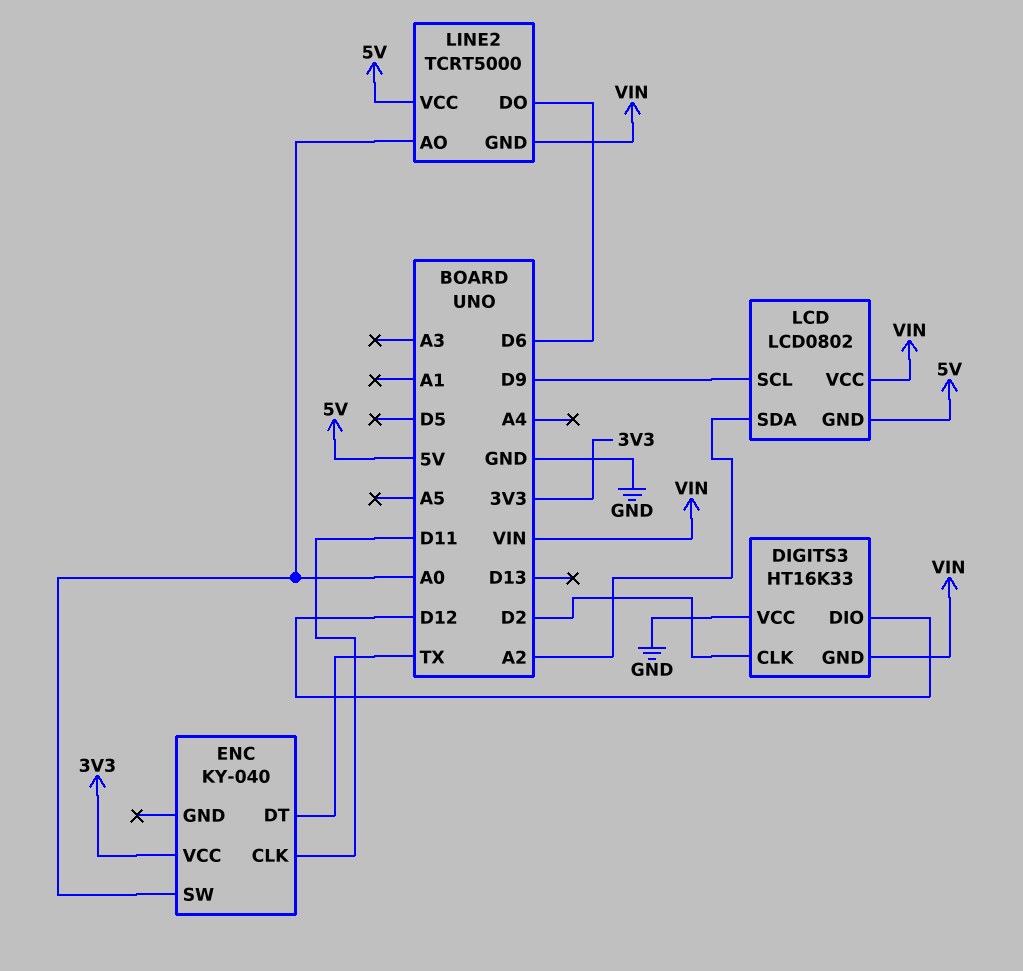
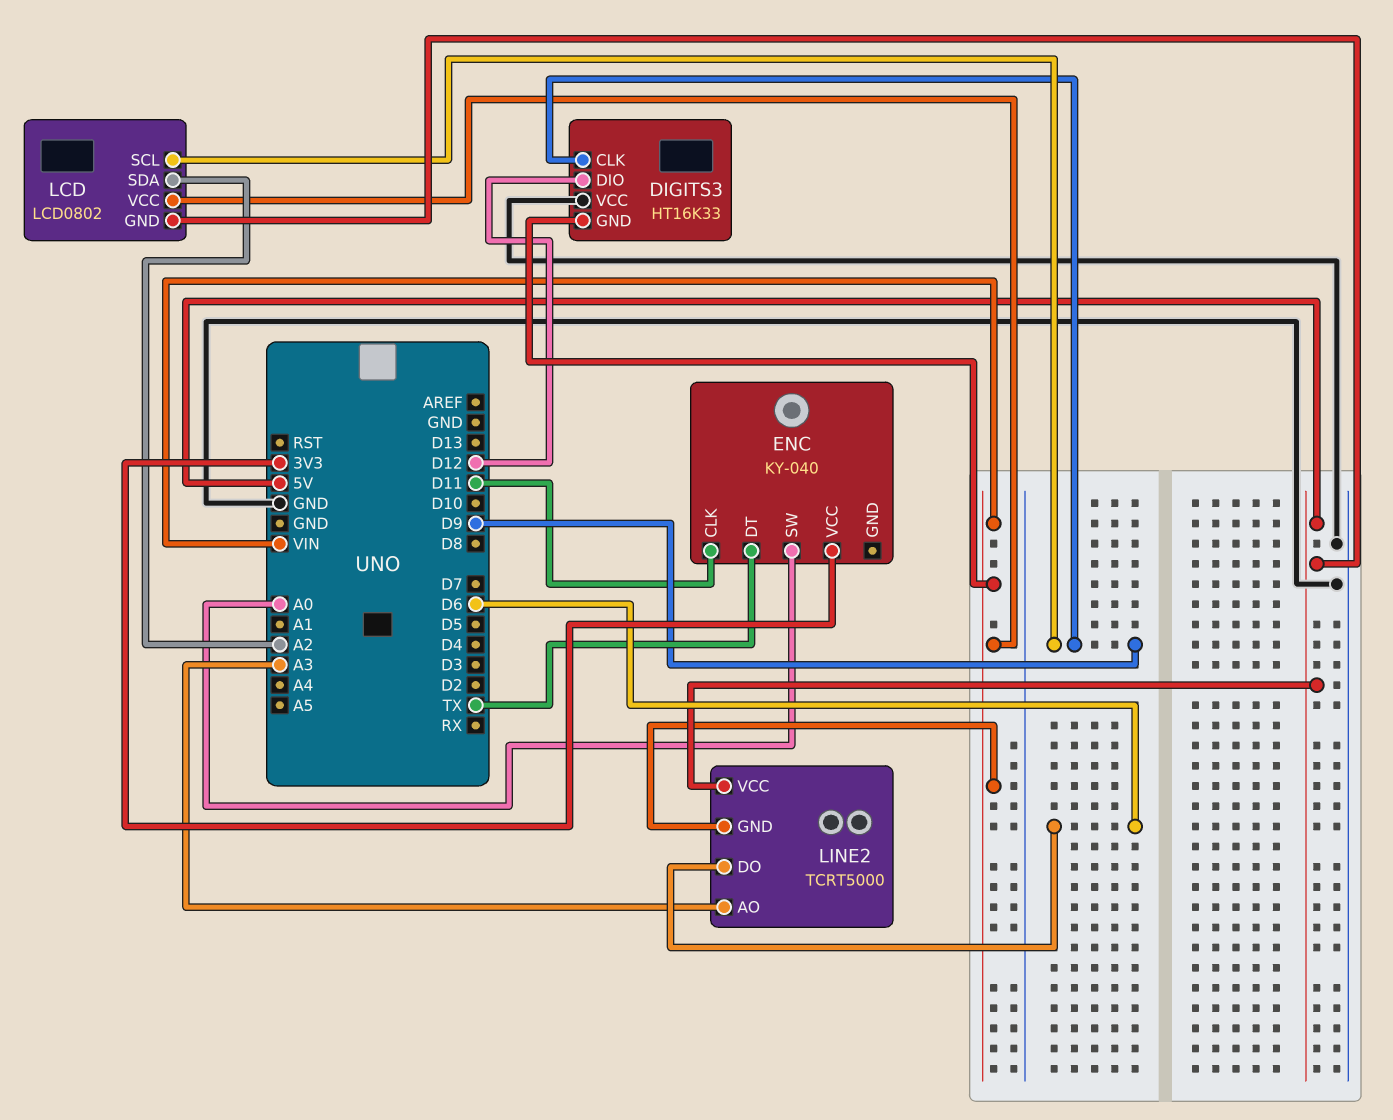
DIGITS3 pin CLK: D2 -> D9
LINE2 pin AO: A0 -> A3

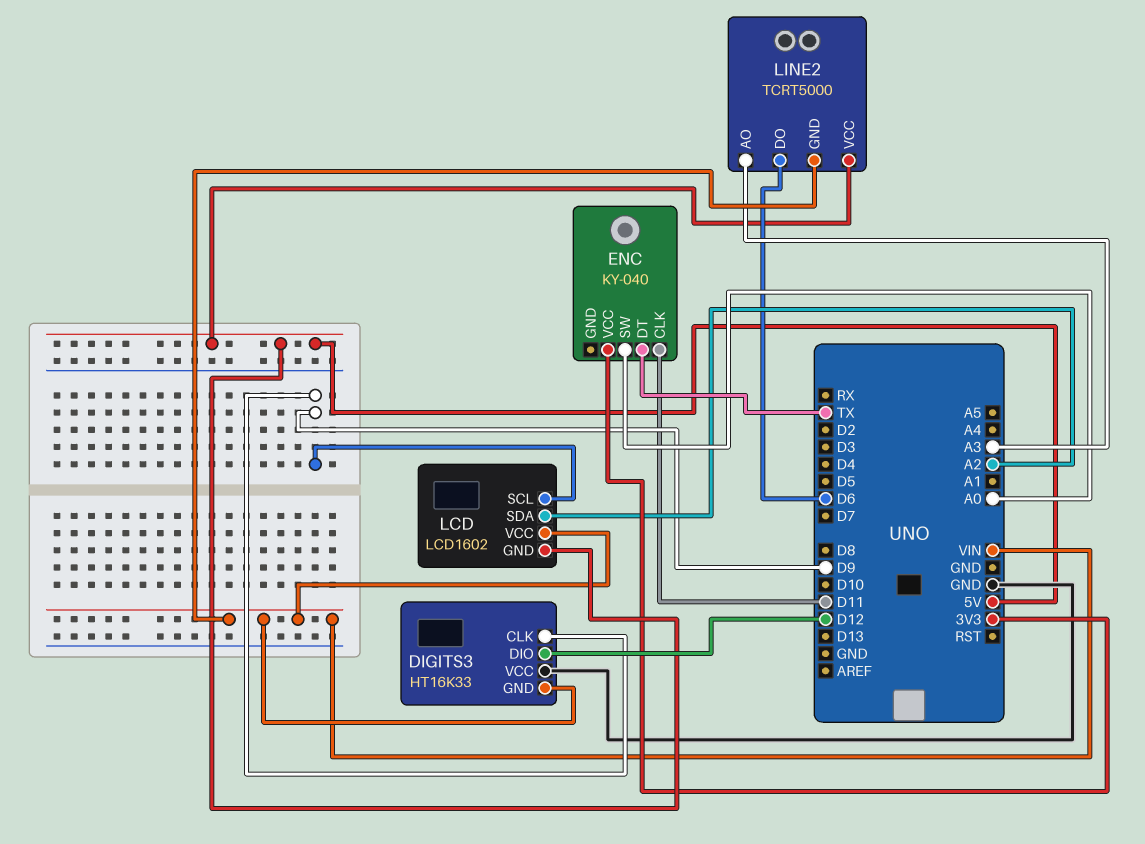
LCD: LCD0802 -> LCD1602

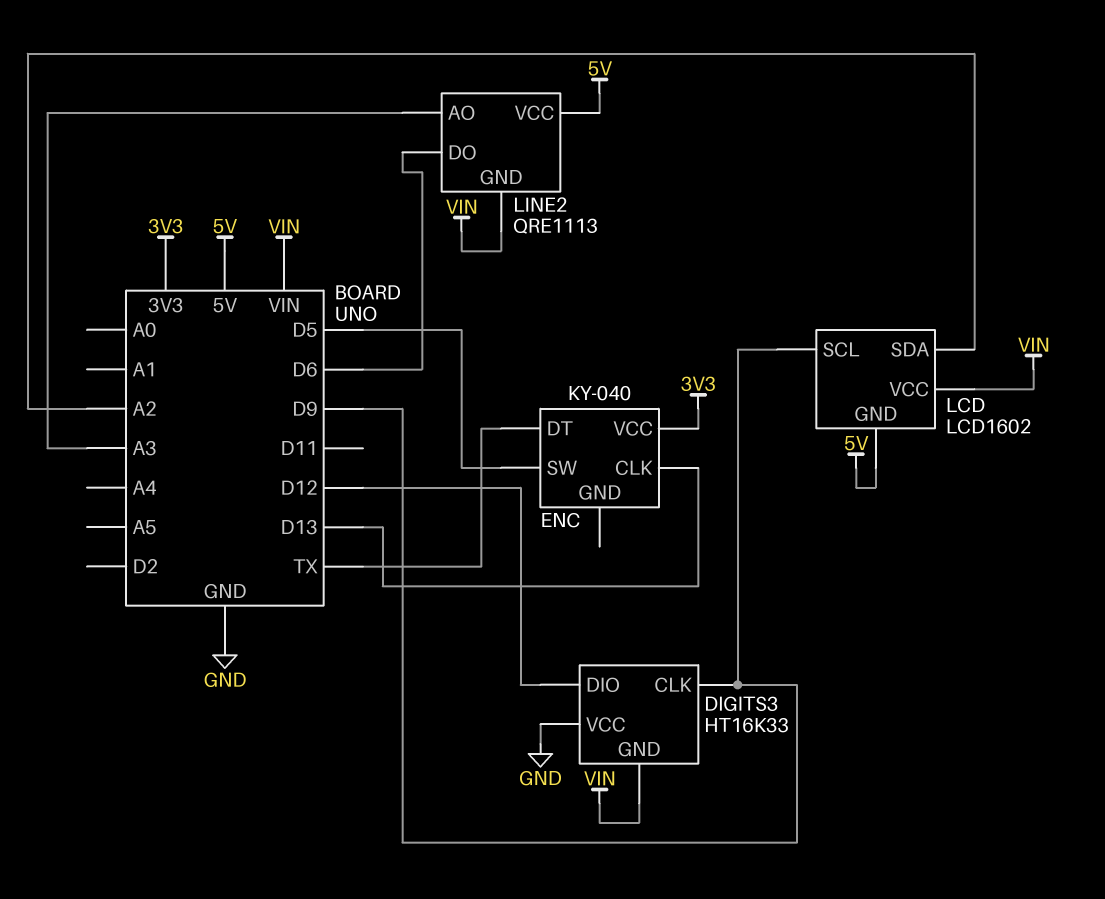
ENC pin CLK: D11 -> D13
ENC pin SW: A0 -> D5
LINE2: TCRT5000 -> QRE1113

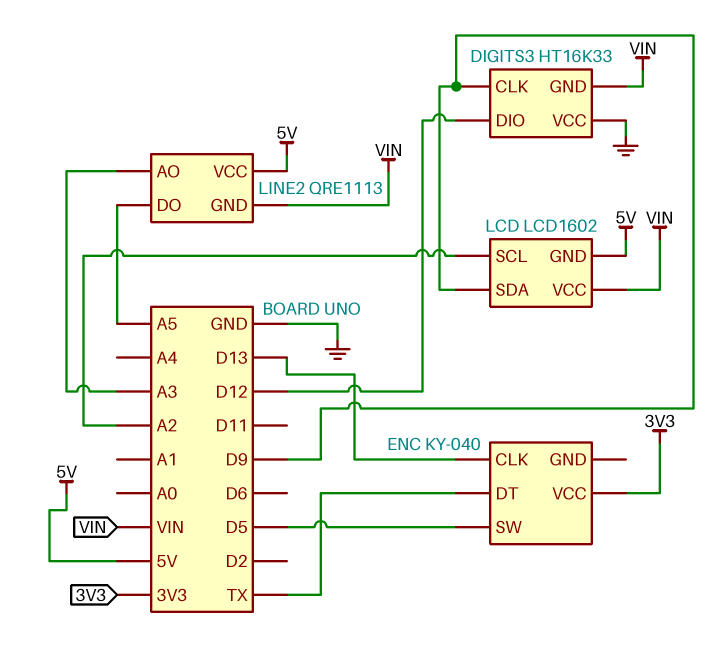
LCD pin SCL: D9 -> A2
LCD pin SDA: A2 -> D9
LINE2 pin DO: D6 -> A5

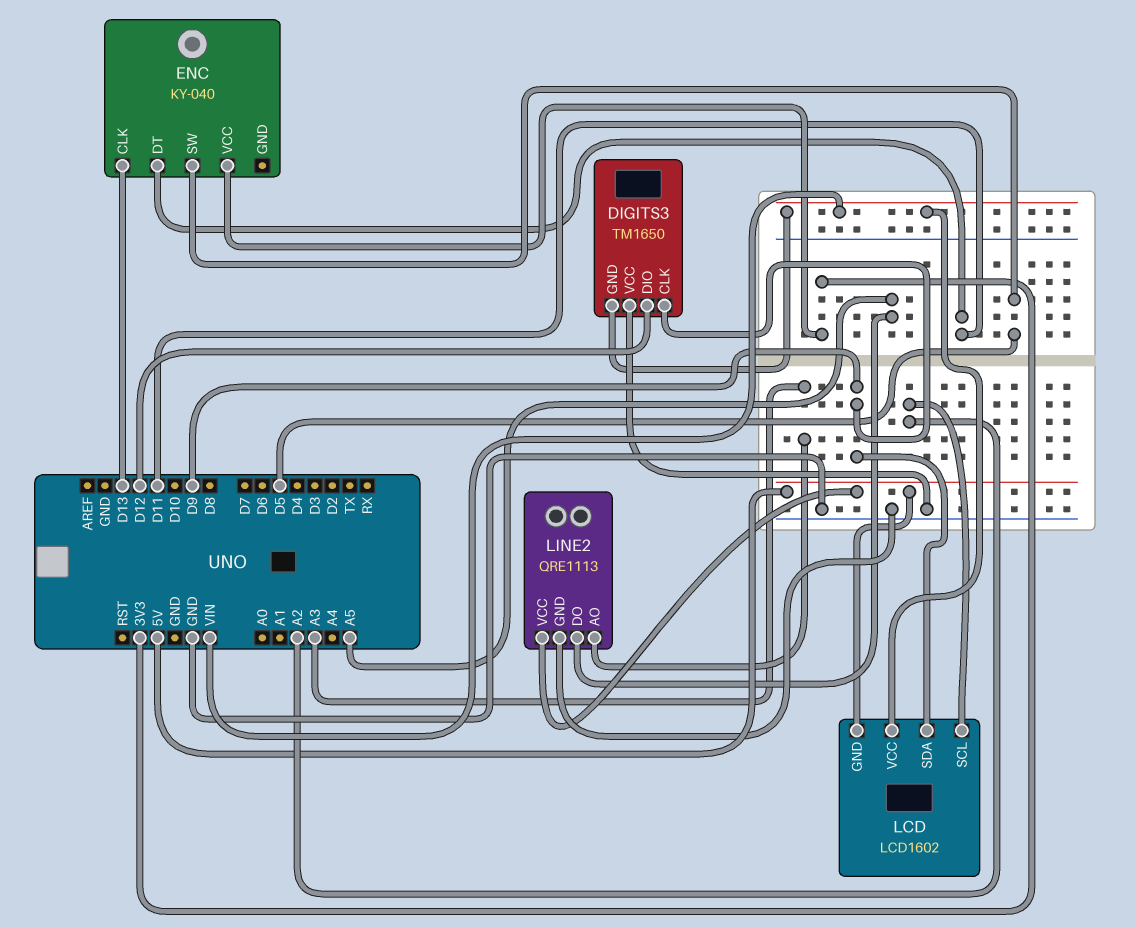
DIGITS3: HT16K33 -> TM1650
ENC pin DT: TX -> D11
LINE2 pin GND: VIN -> GND

